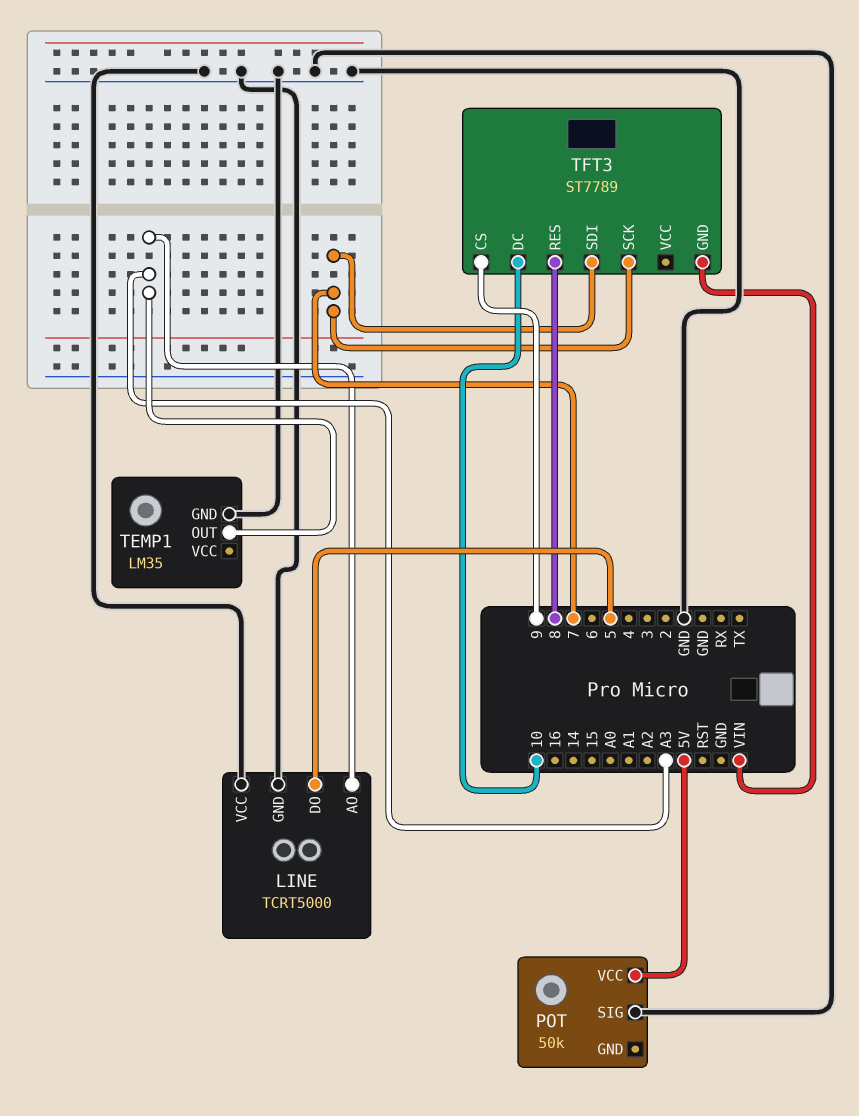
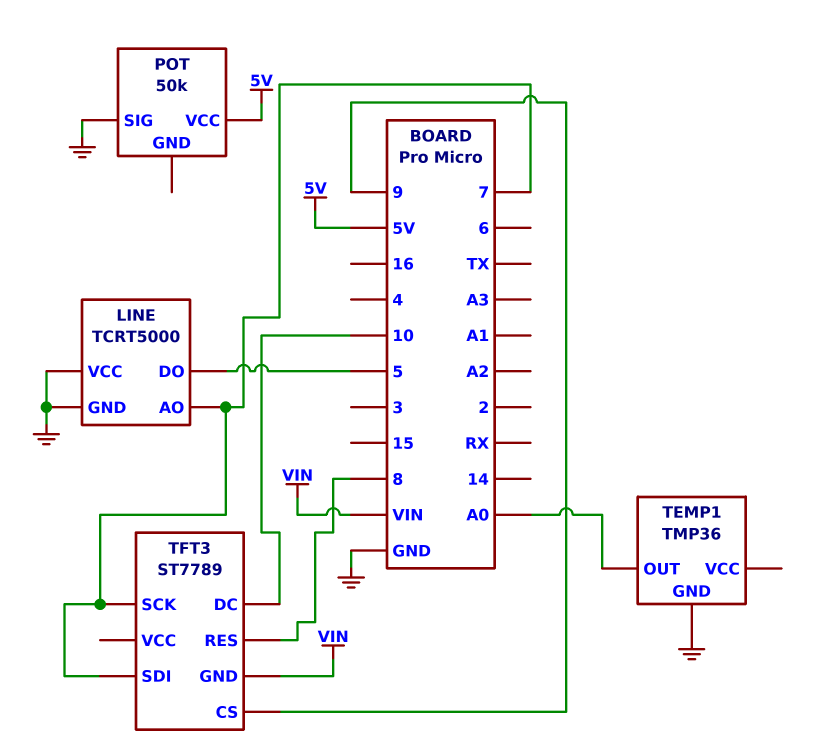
LINE pin AO: A3 -> 7
TEMP1: LM35 -> TMP36
TEMP1 pin OUT: A3 -> A0

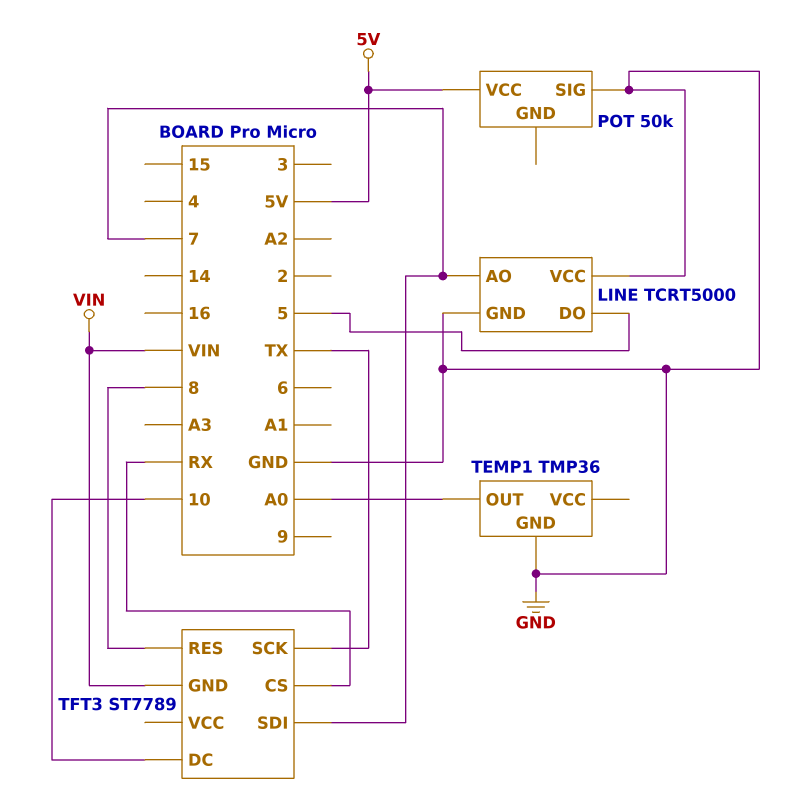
TFT3 pin CS: 9 -> RX
TFT3 pin SCK: 7 -> TX

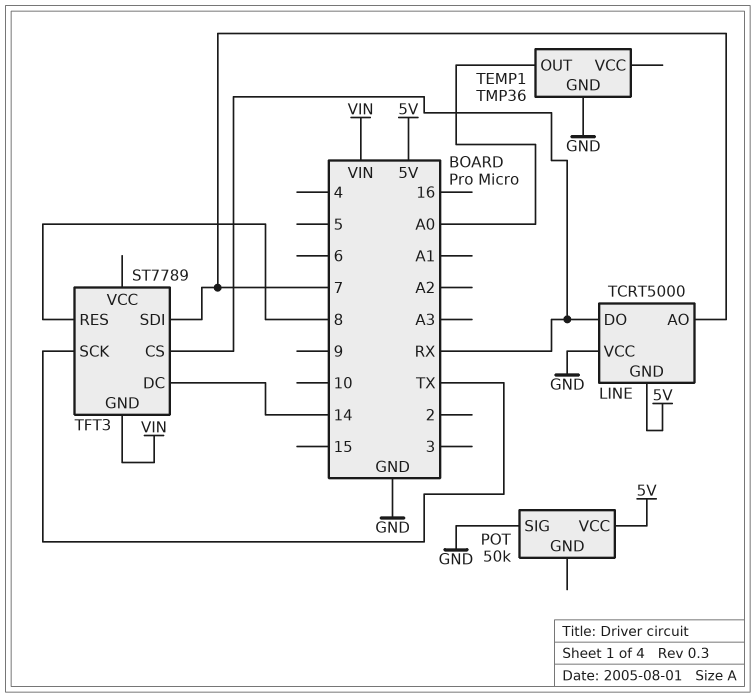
LINE pin DO: 5 -> RX
LINE pin GND: GND -> 5V
TFT3 pin DC: 10 -> 14

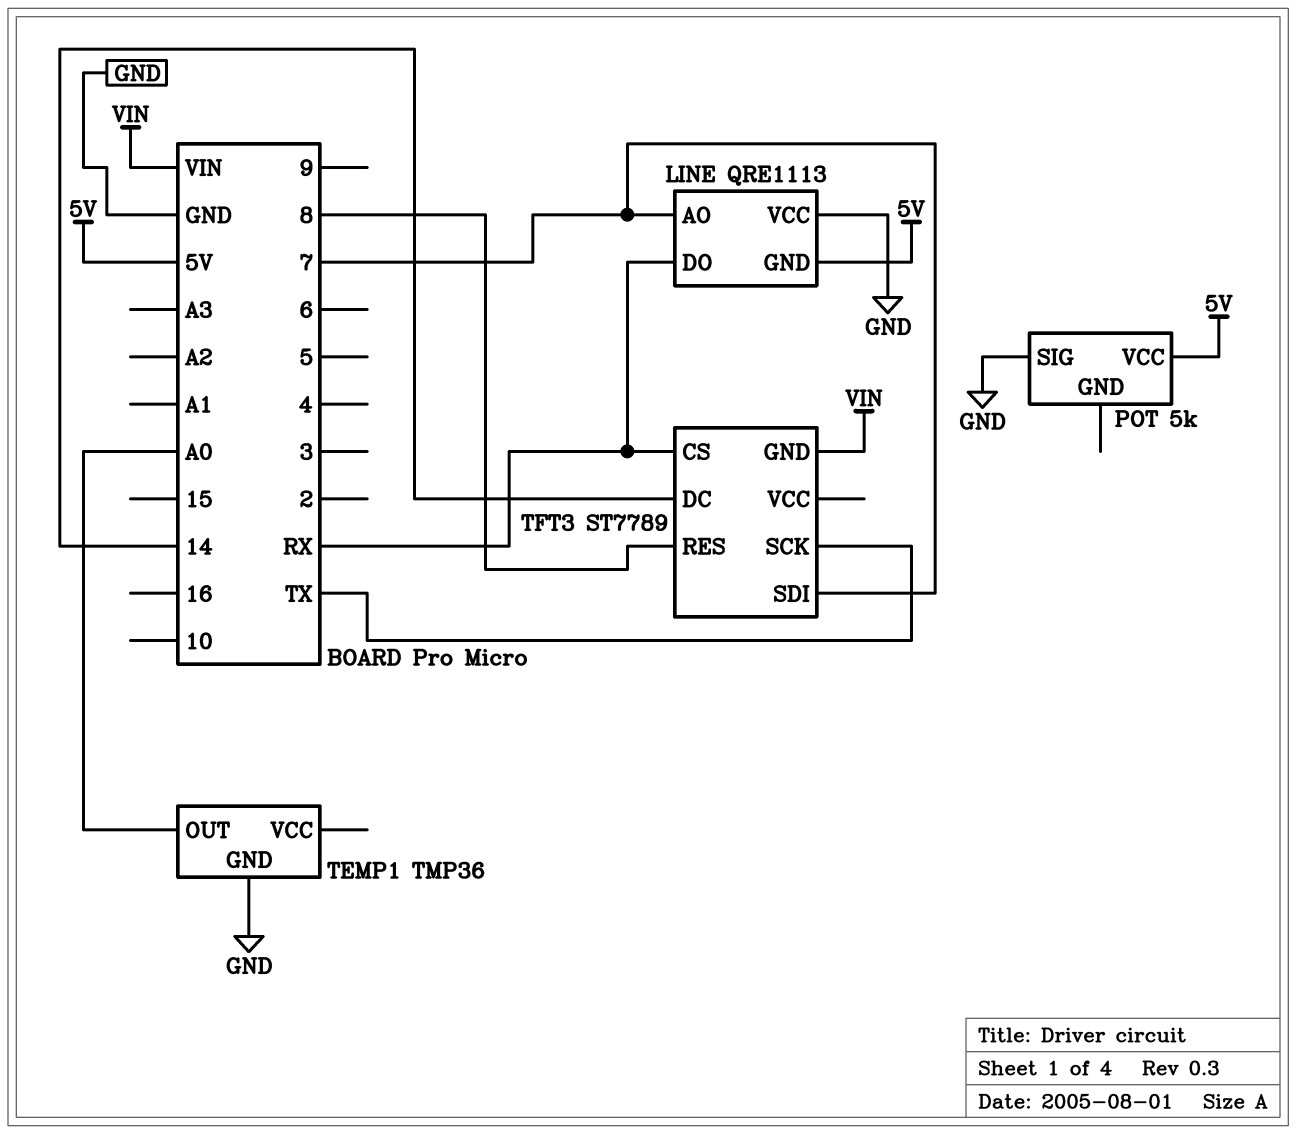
LINE: TCRT5000 -> QRE1113
POT: 50k -> 5k

